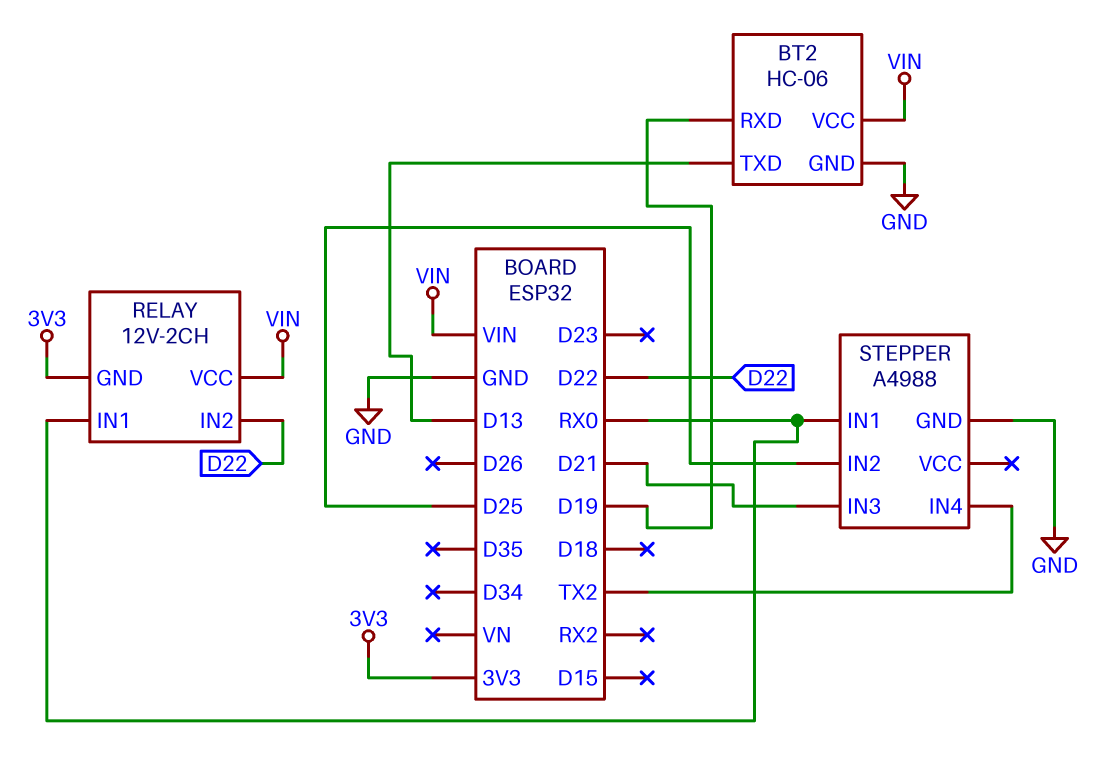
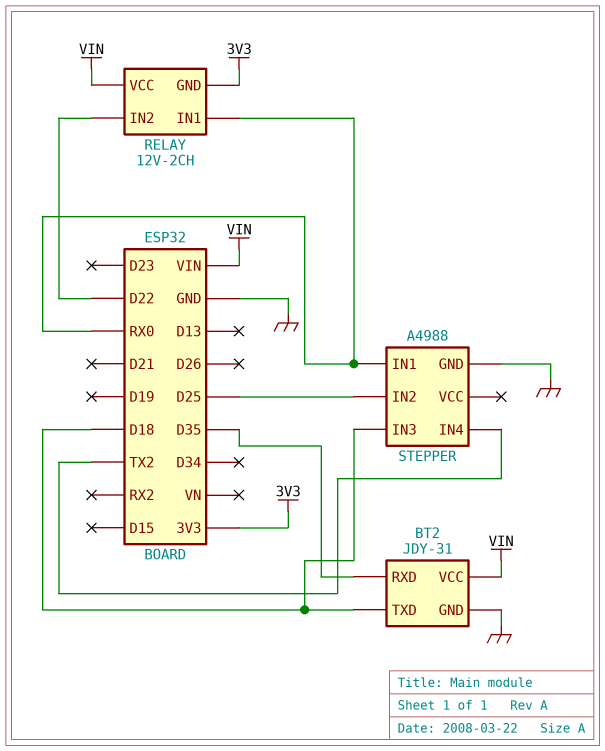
BT2: HC-06 -> JDY-31
BT2 pin RXD: D19 -> D35
BT2 pin TXD: D13 -> D18
STEPPER pin IN3: D21 -> D18

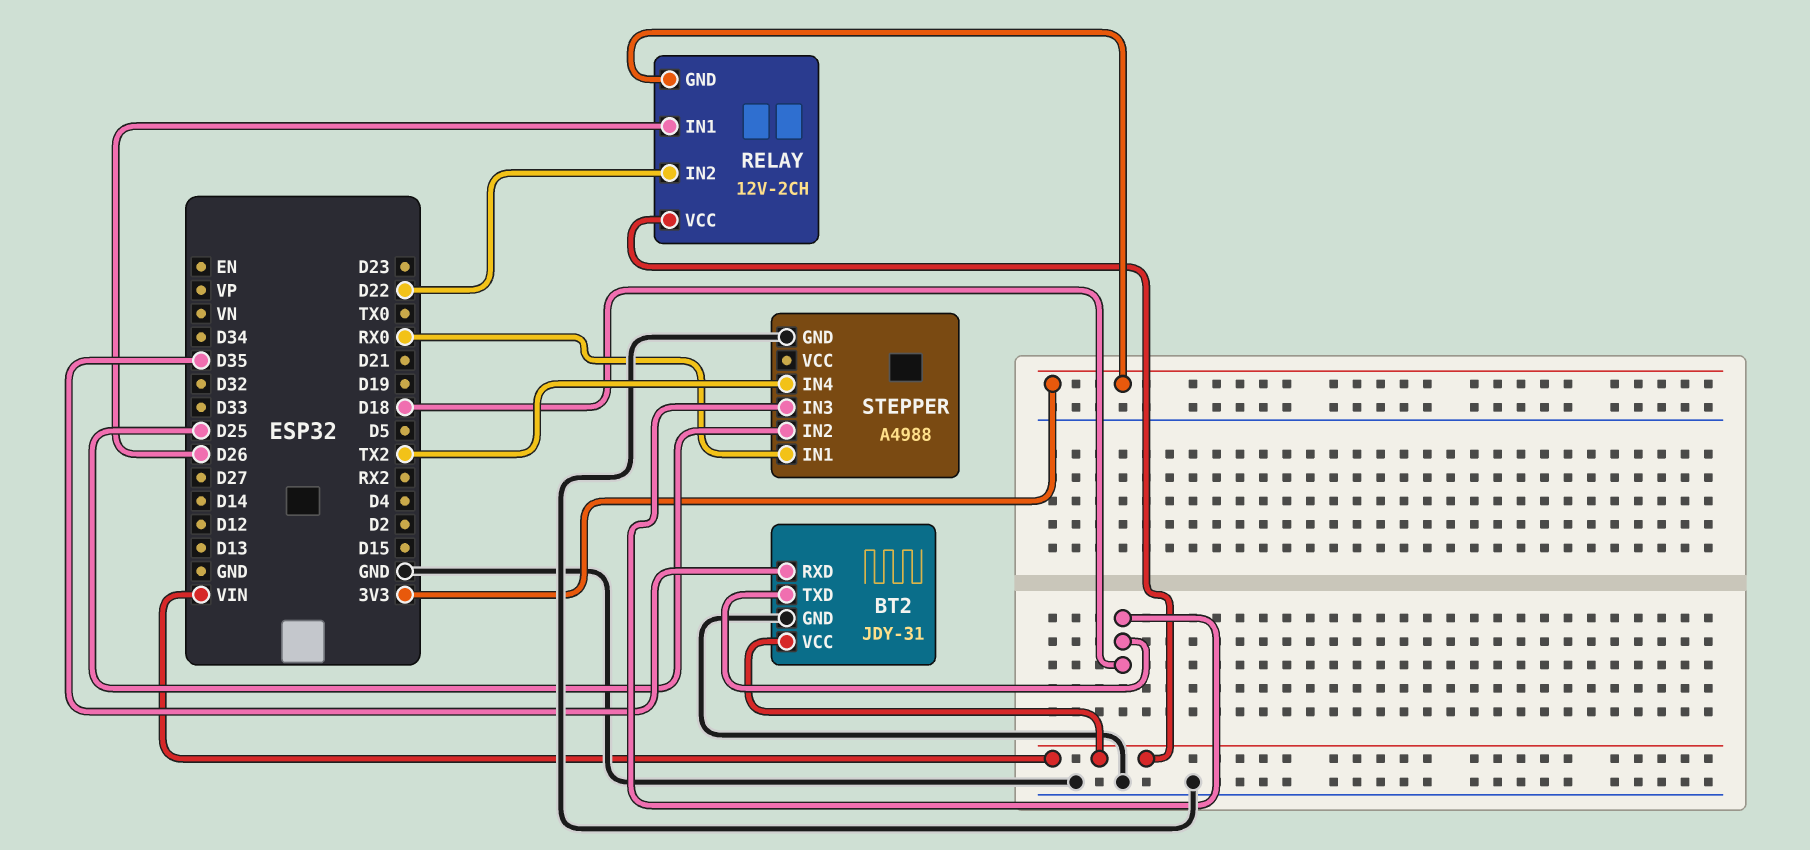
RELAY pin IN1: RX0 -> D26

